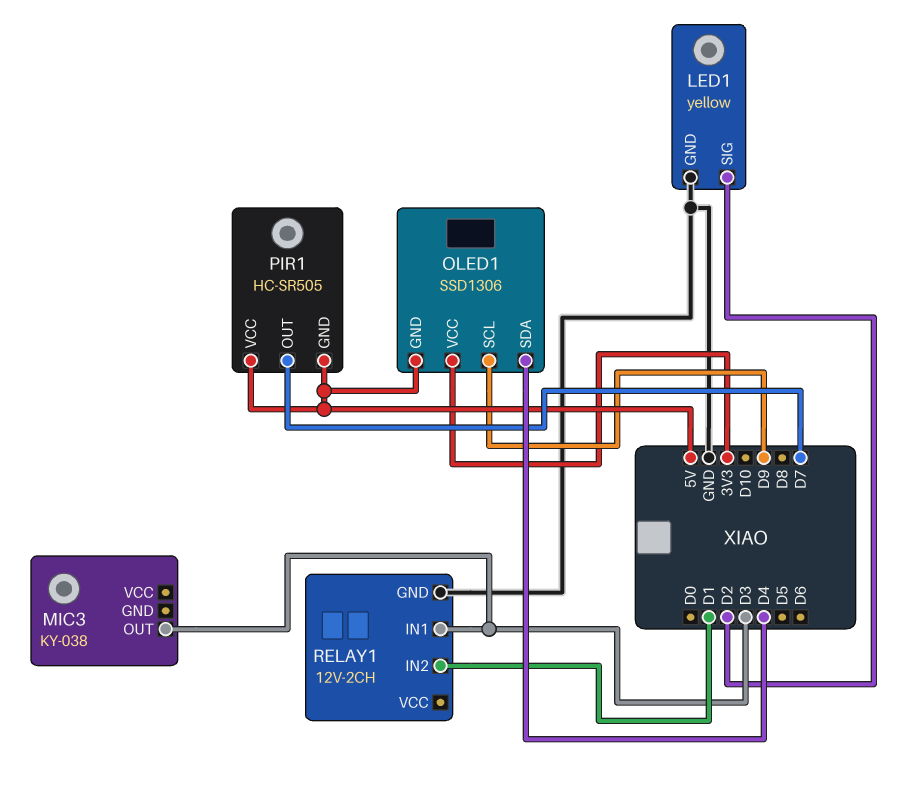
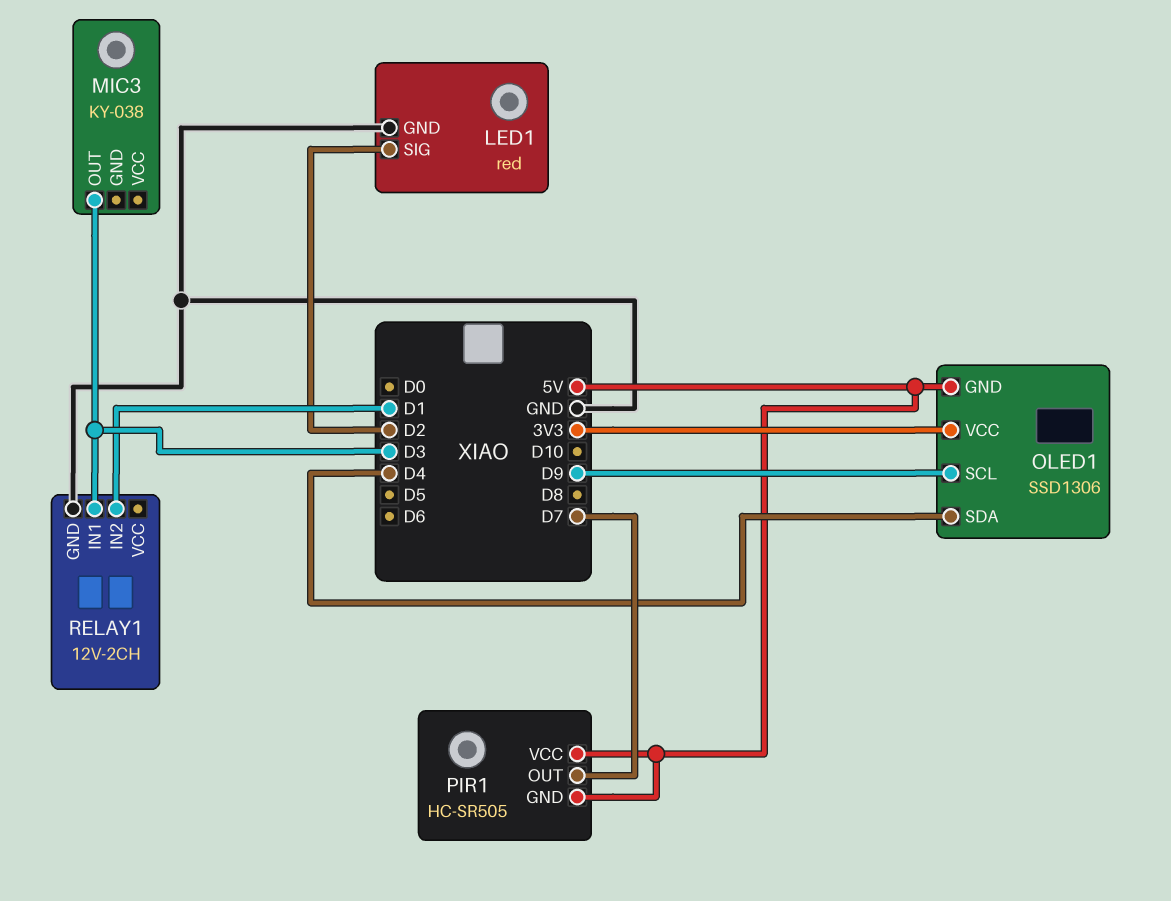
LED1: yellow -> red

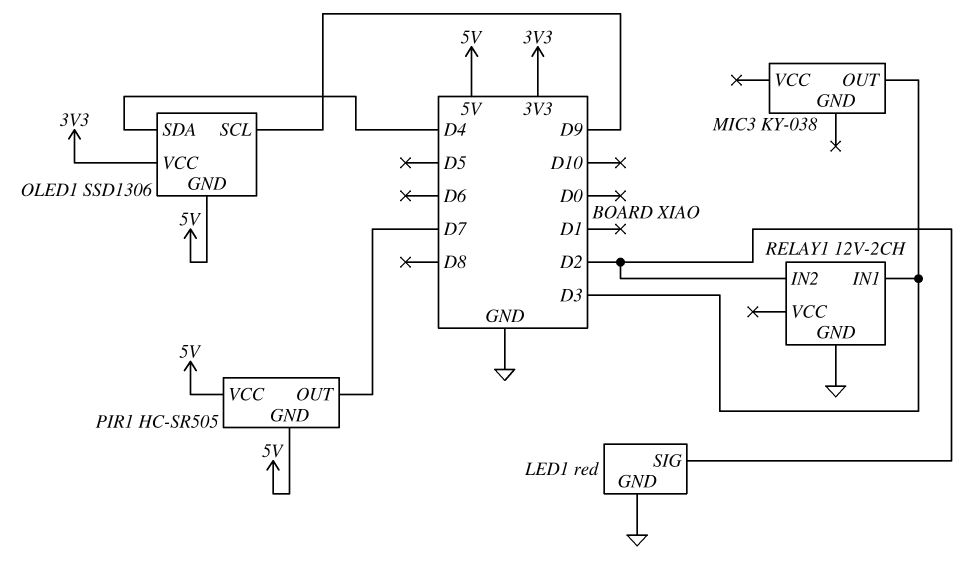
RELAY1 pin IN2: D1 -> D2

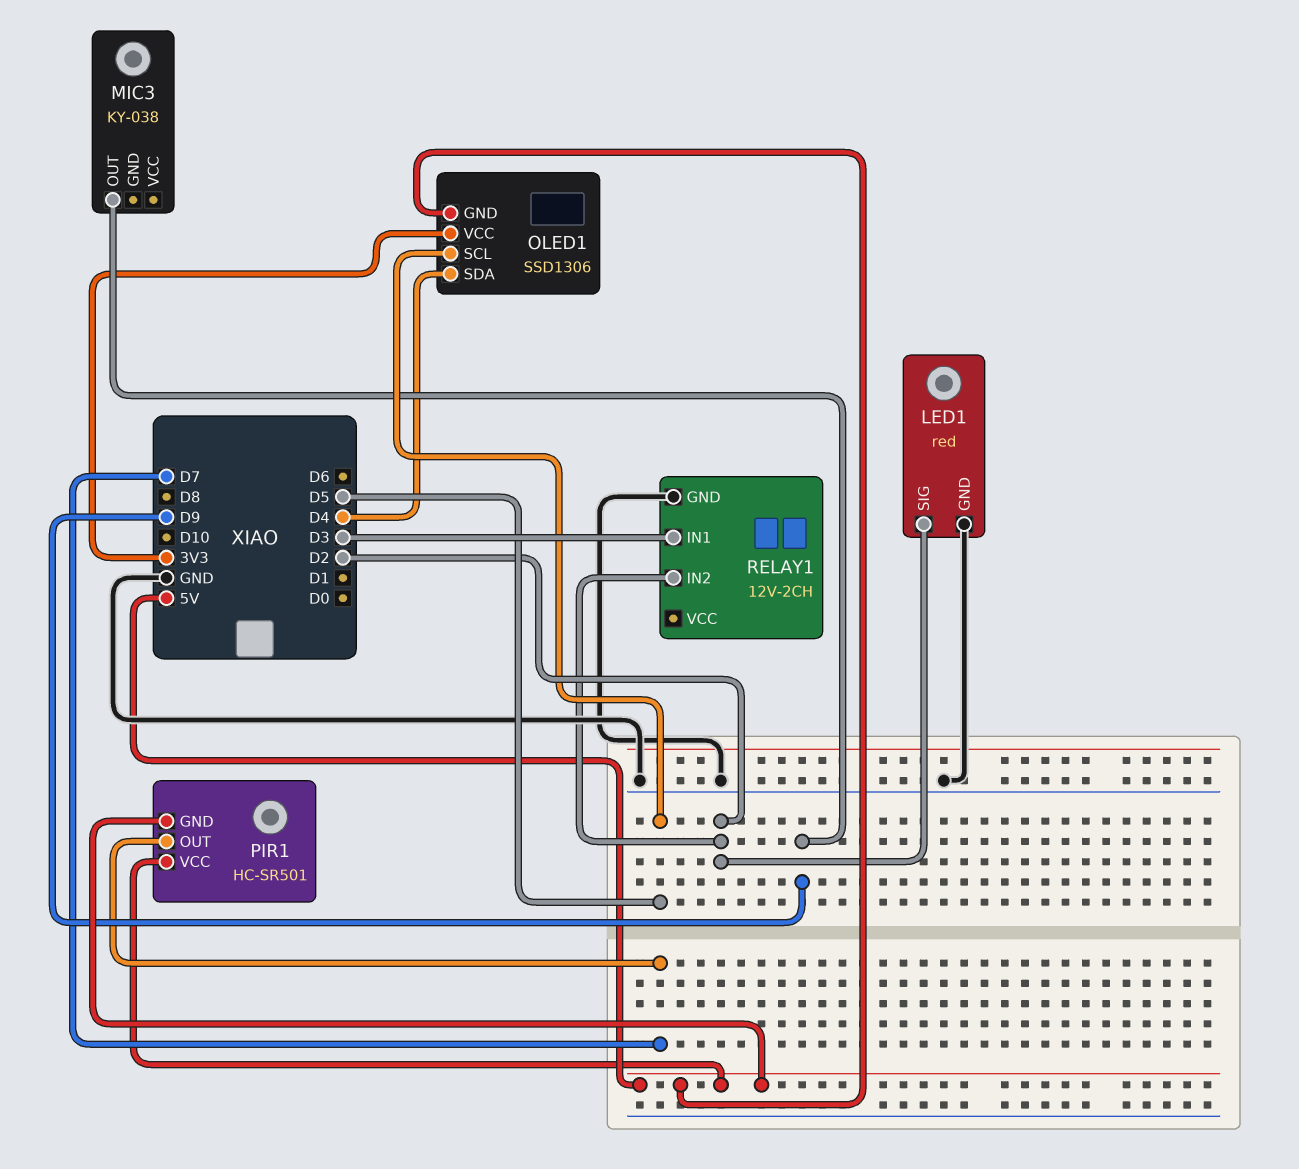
MIC3 pin OUT: D3 -> D9
OLED1 pin SCL: D9 -> D5
PIR1: HC-SR505 -> HC-SR501

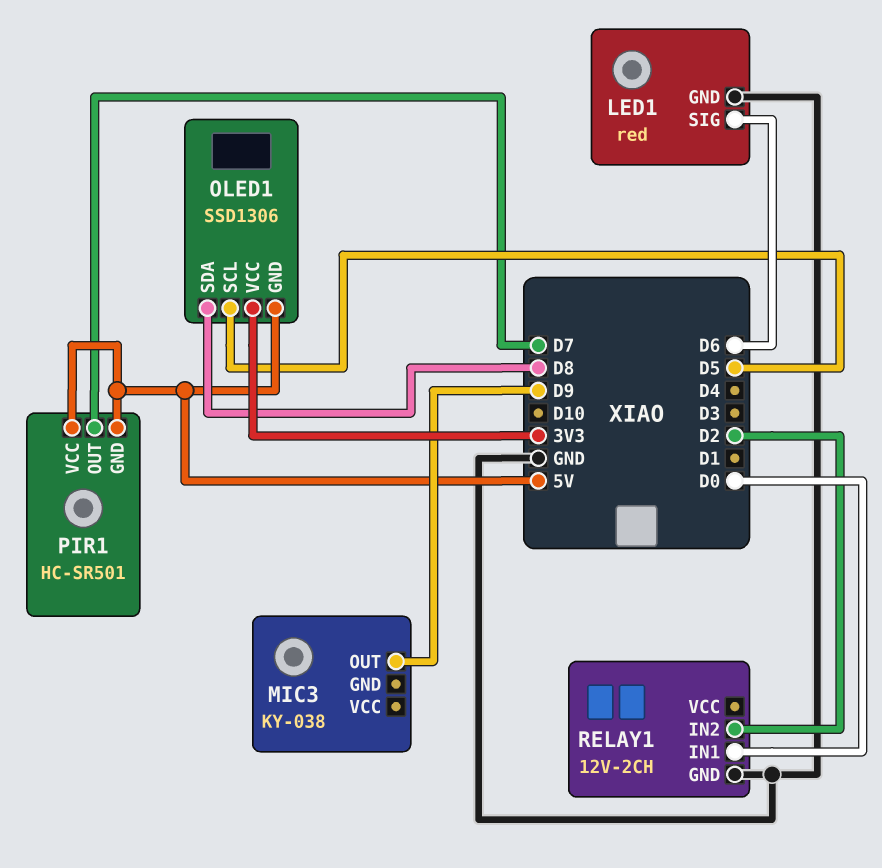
LED1 pin SIG: D2 -> D6
OLED1 pin SDA: D4 -> D8
RELAY1 pin IN1: D3 -> D0

